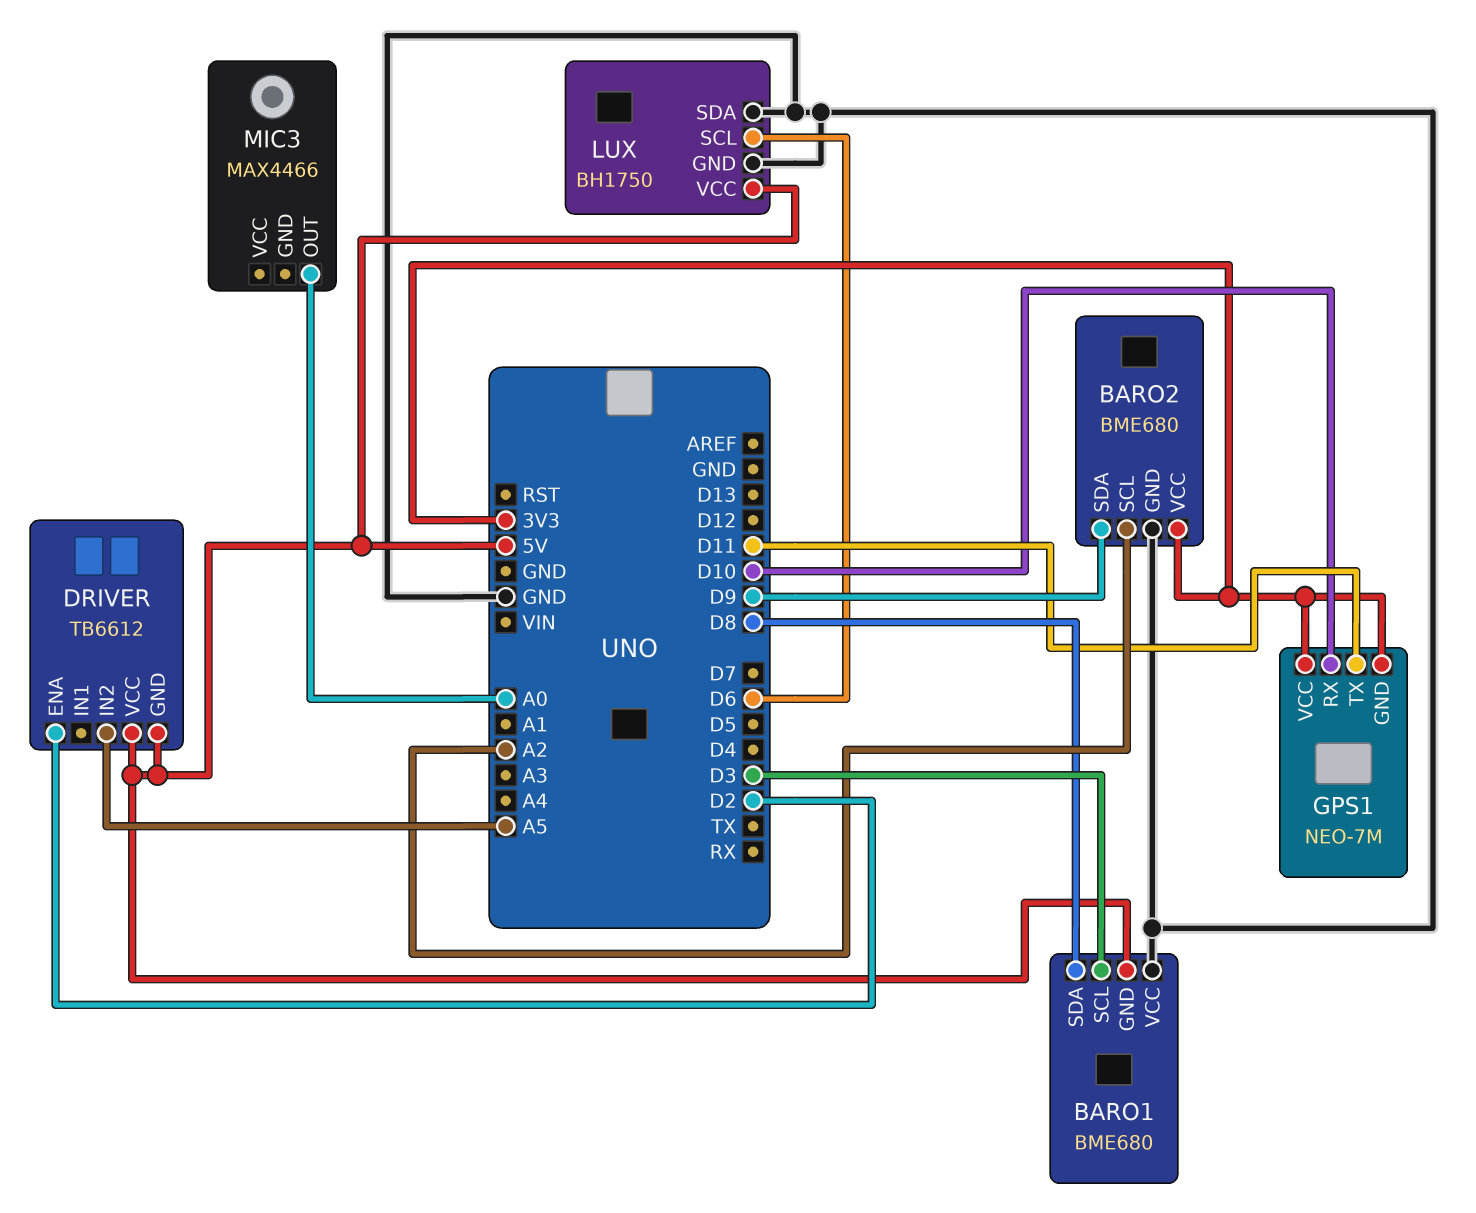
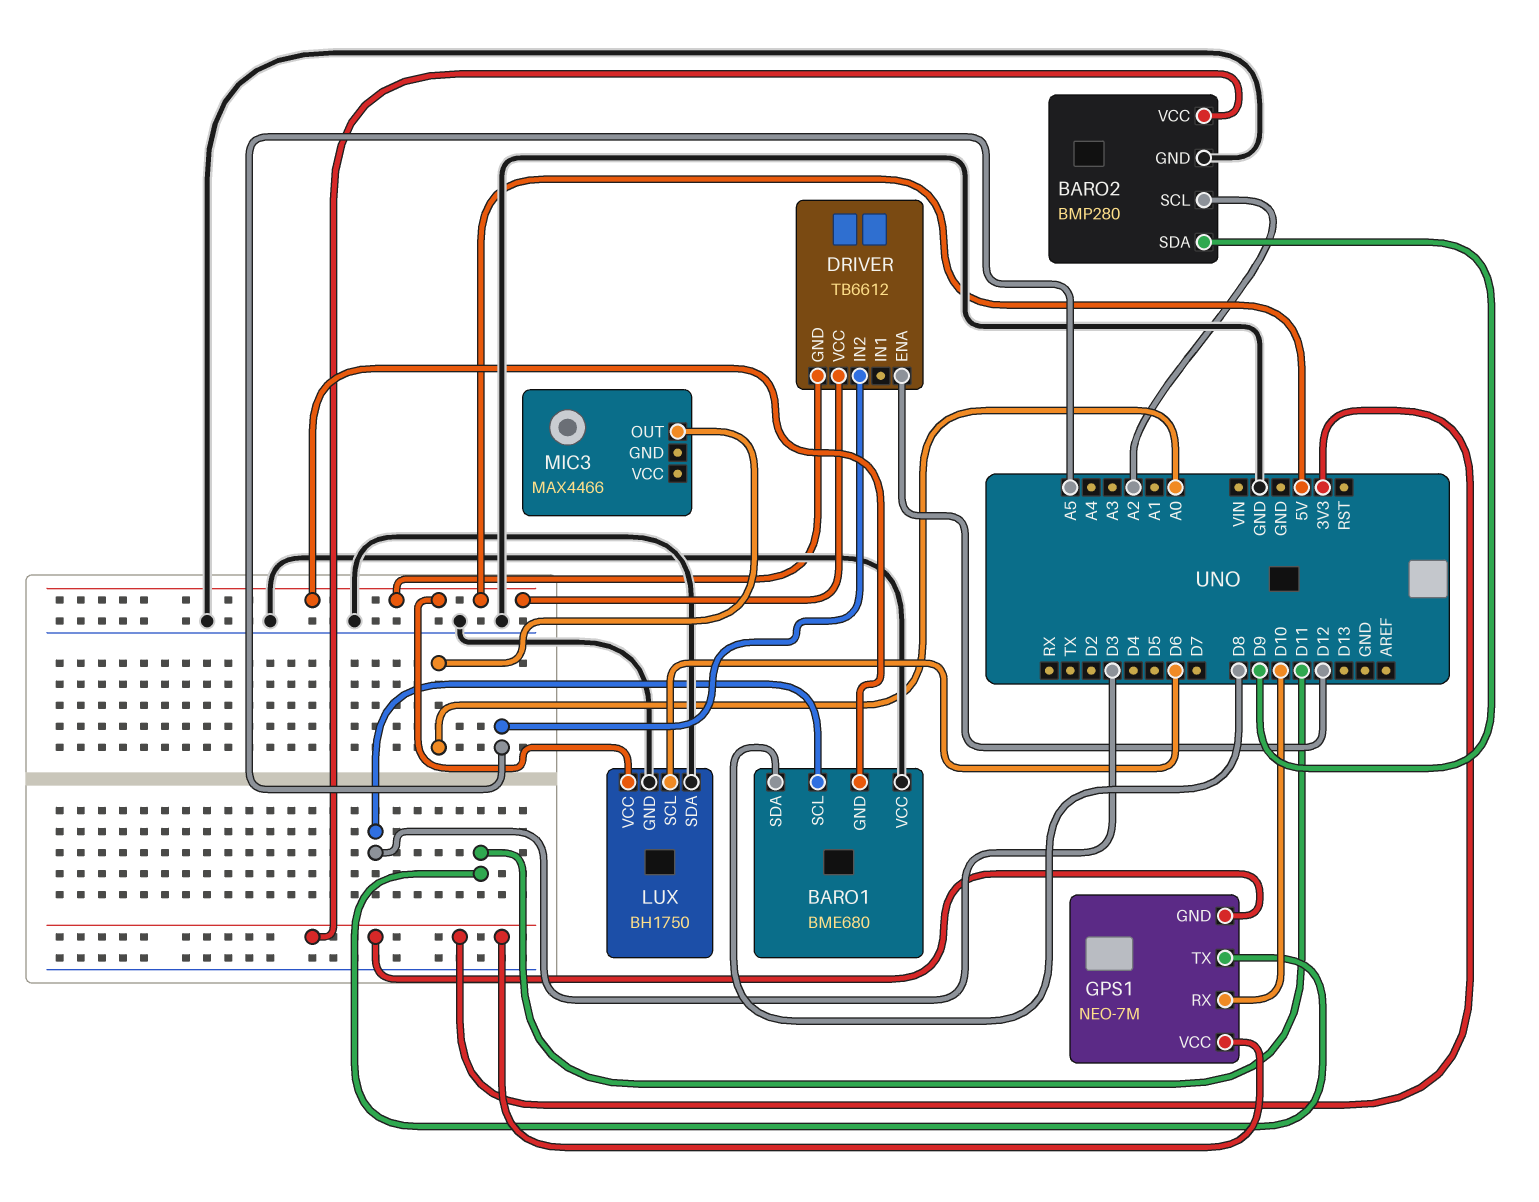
BARO2: BME680 -> BMP280
DRIVER pin ENA: D2 -> D12

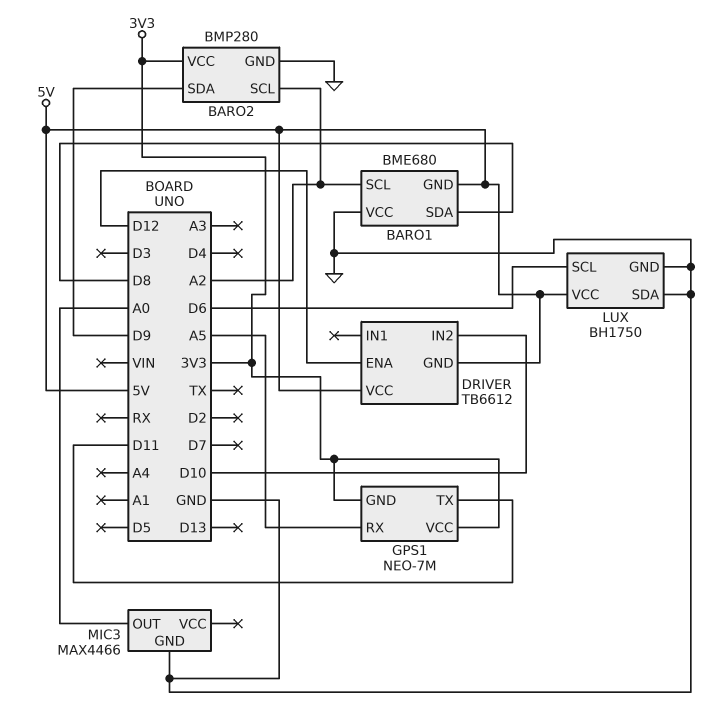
BARO1 pin SCL: D3 -> A2
DRIVER pin IN2: A5 -> D10
GPS1 pin RX: D10 -> A5
MIC3 pin GND: none -> GND

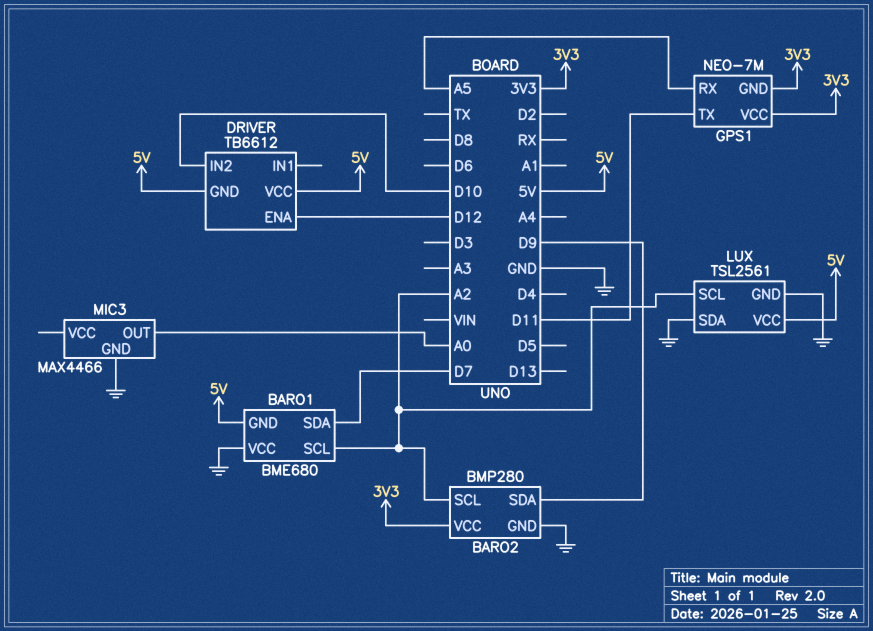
BARO1 pin SDA: D8 -> D7
LUX: BH1750 -> TSL2561
LUX pin SCL: D6 -> A2

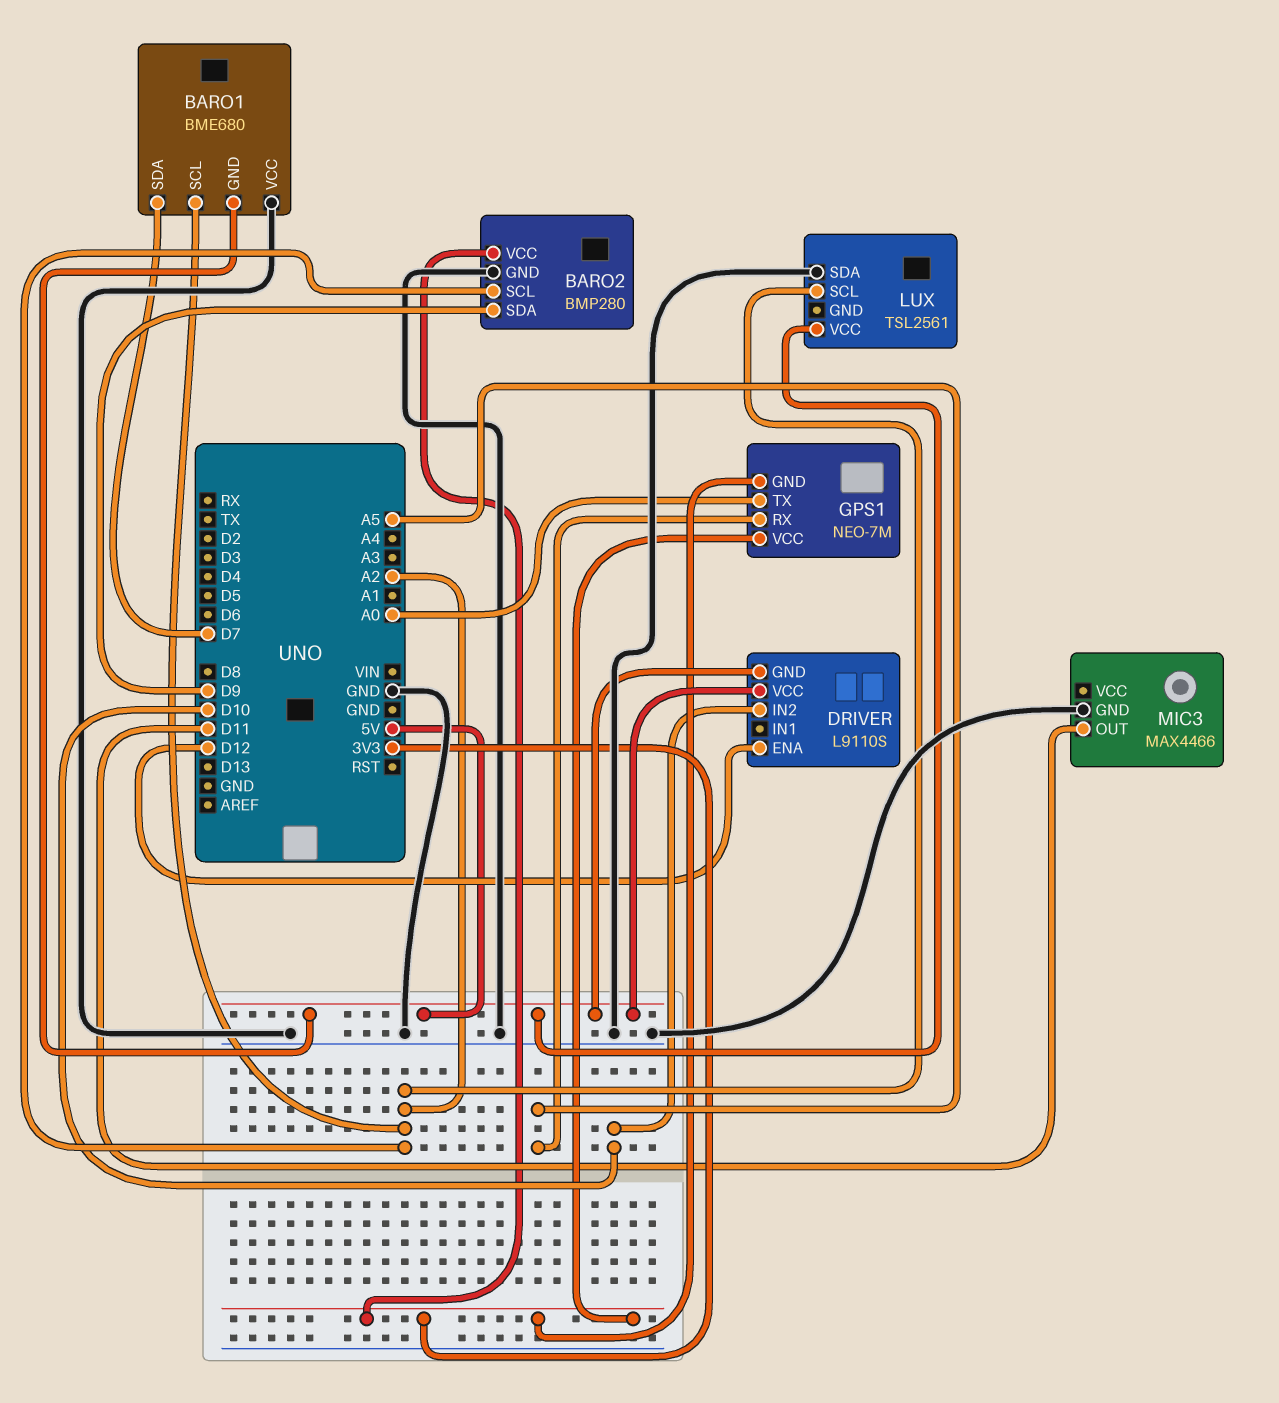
DRIVER: TB6612 -> L9110S
GPS1 pin TX: D11 -> A0
LUX pin GND: GND -> none
MIC3 pin OUT: A0 -> D11

